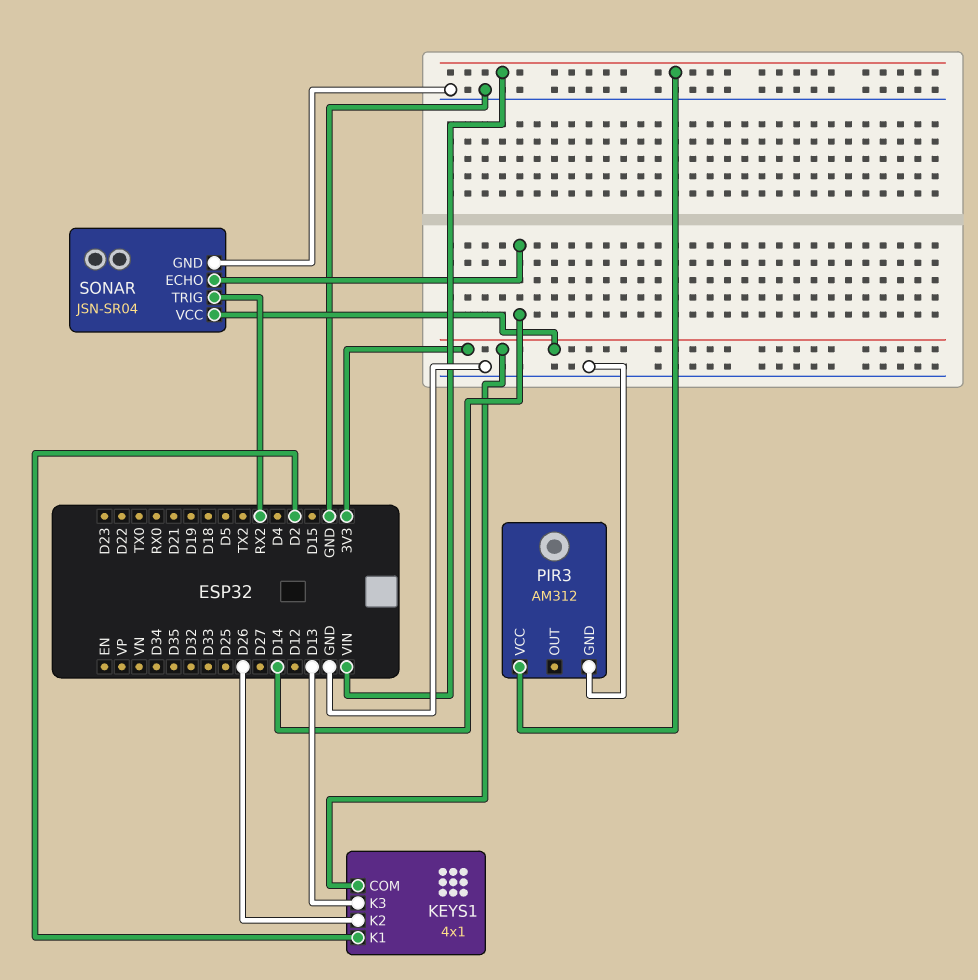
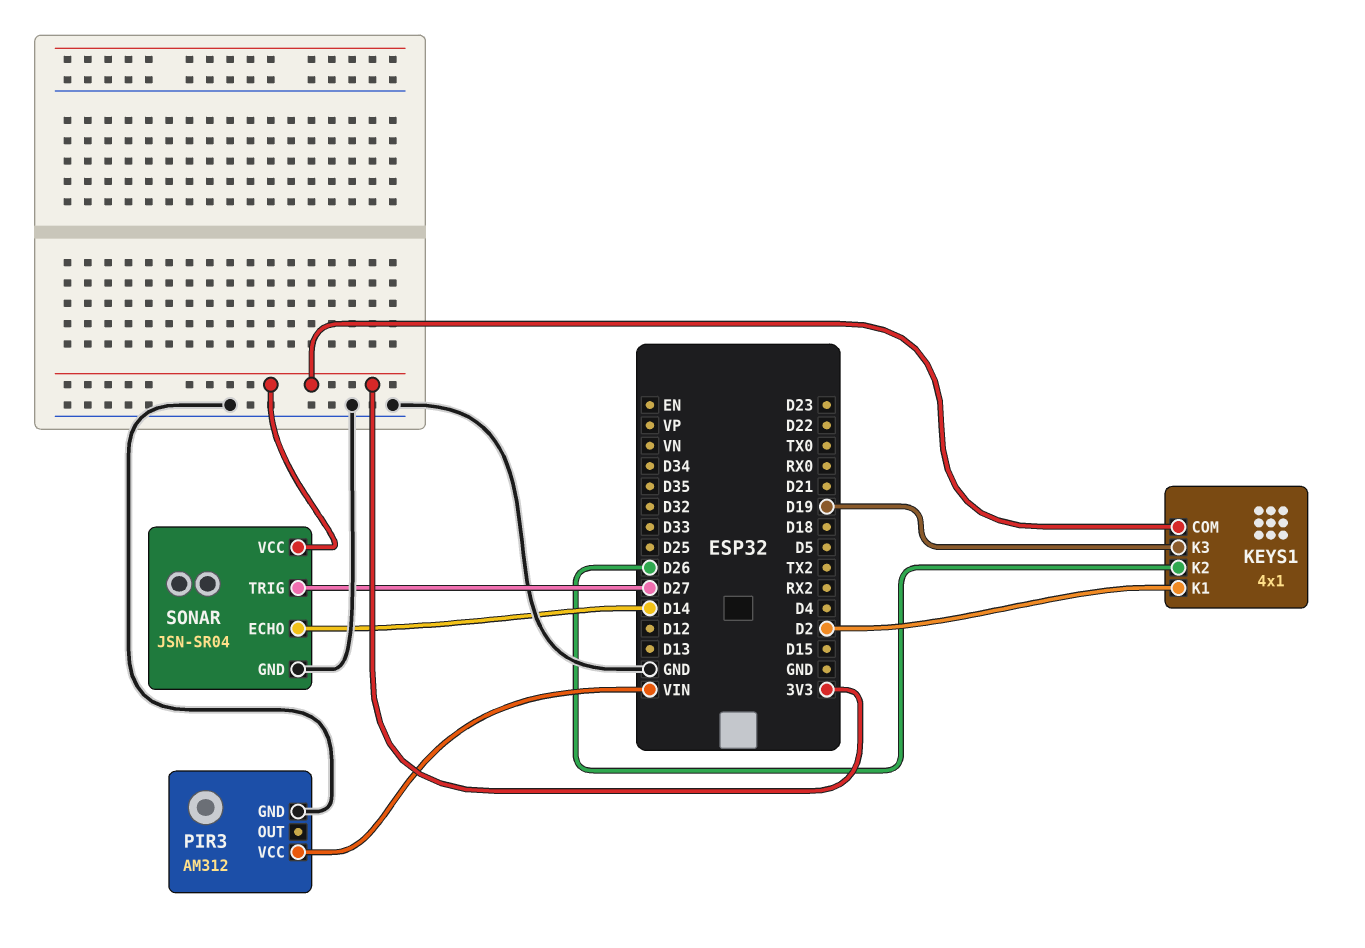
KEYS1 pin K3: D13 -> D19
SONAR pin TRIG: RX2 -> D27

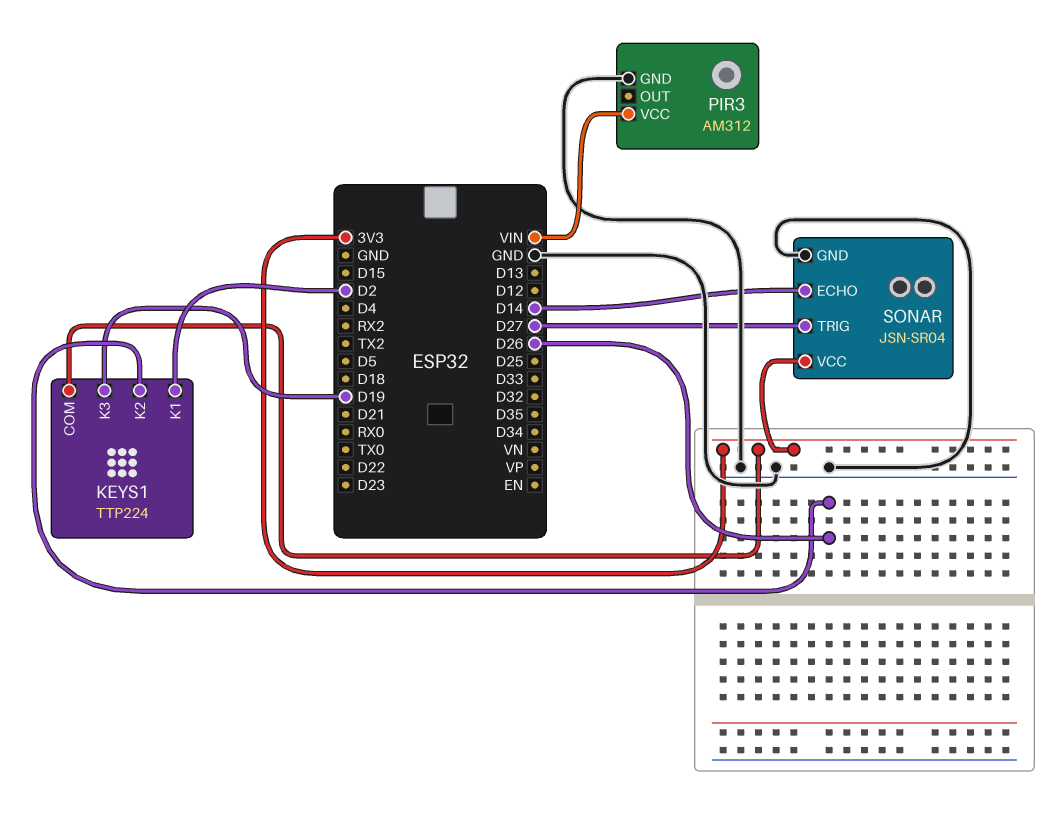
KEYS1: 4x1 -> TTP224

